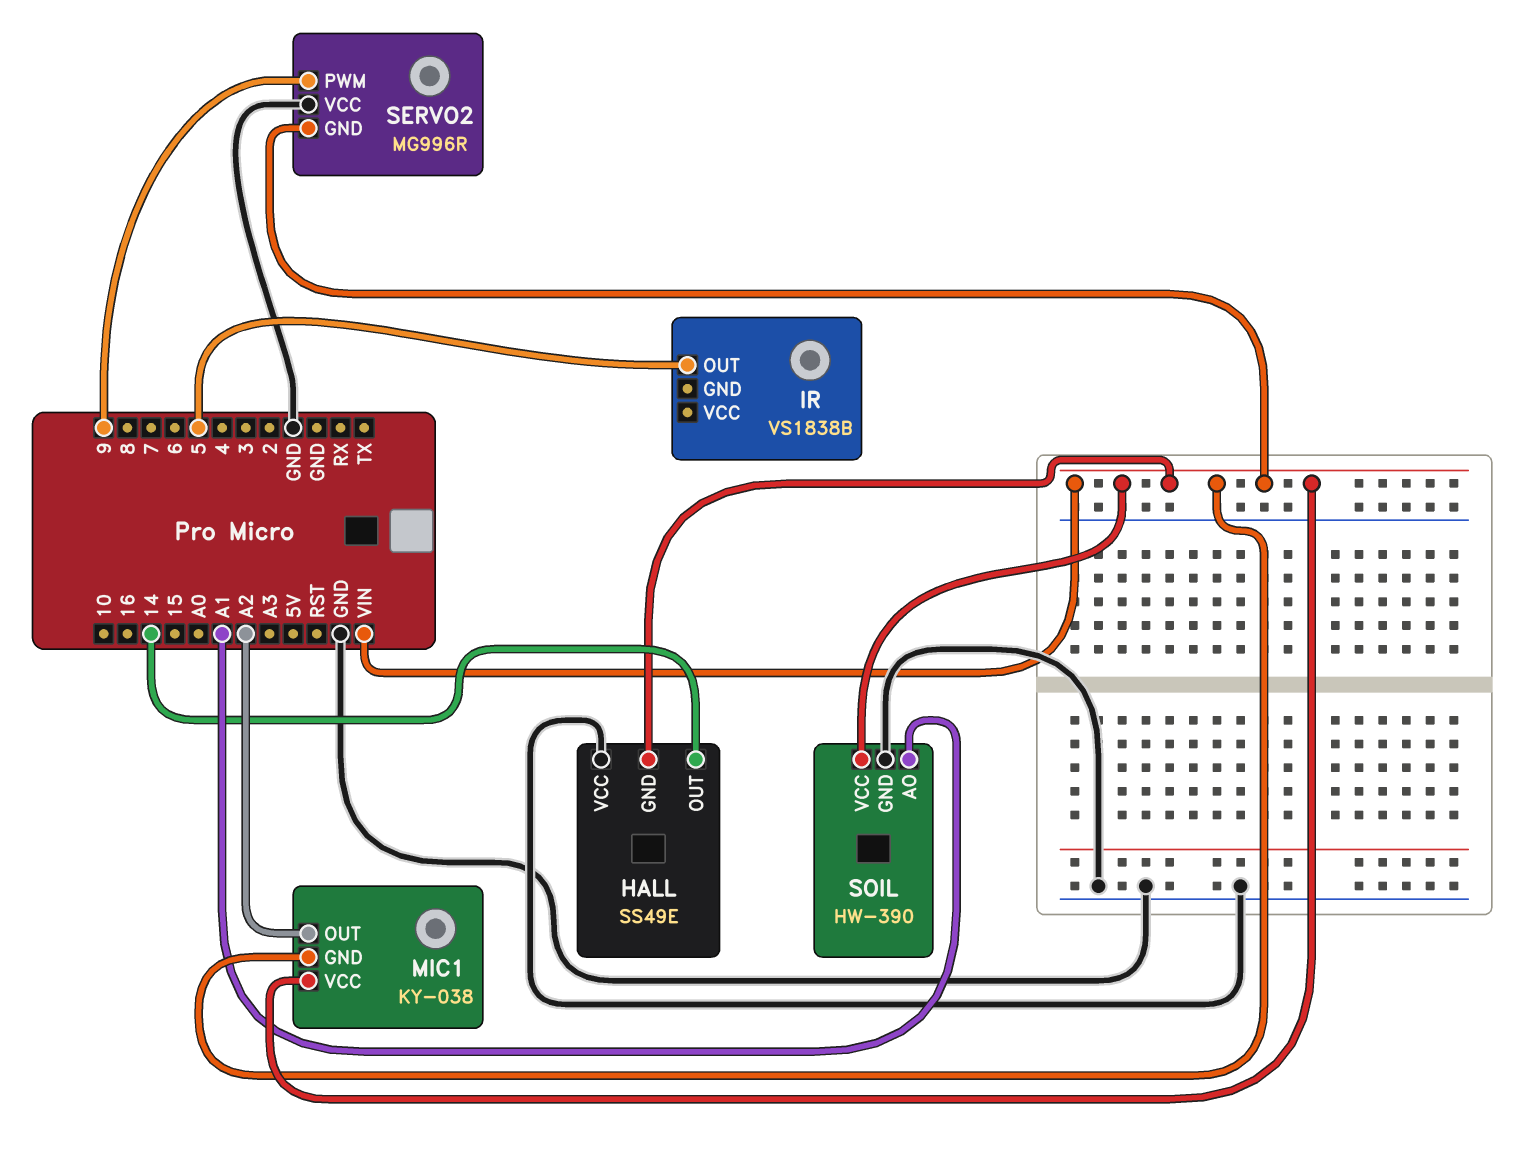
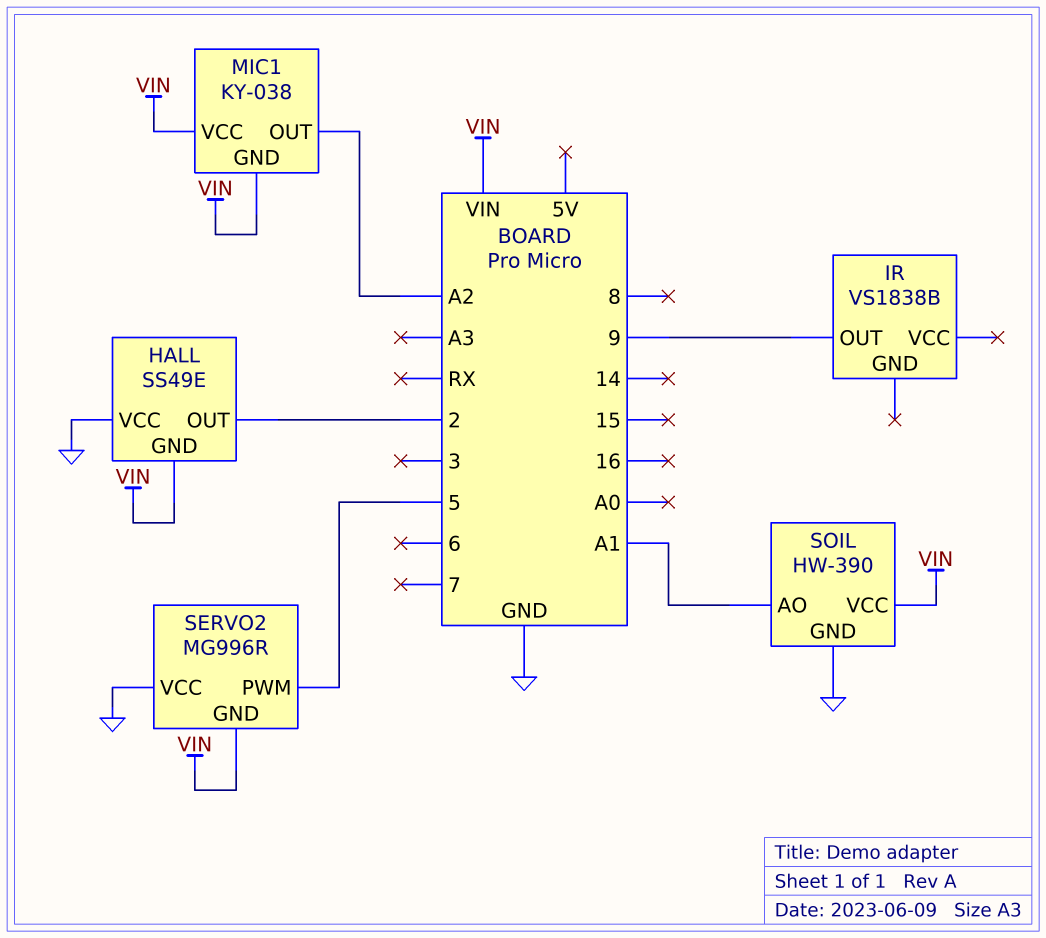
HALL pin OUT: 14 -> 2
IR pin OUT: 5 -> 9
SERVO2 pin PWM: 9 -> 5

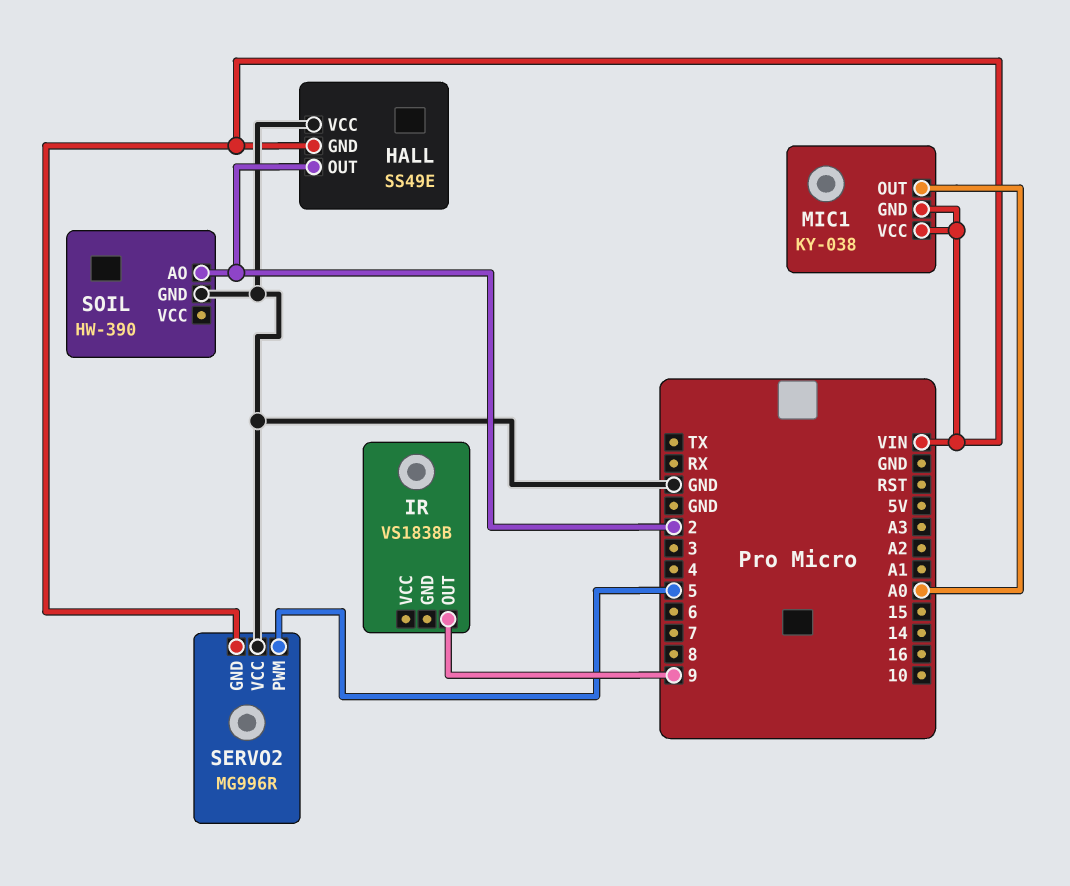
MIC1 pin OUT: A2 -> A0
SOIL pin AO: A1 -> 2
SOIL pin VCC: VIN -> none

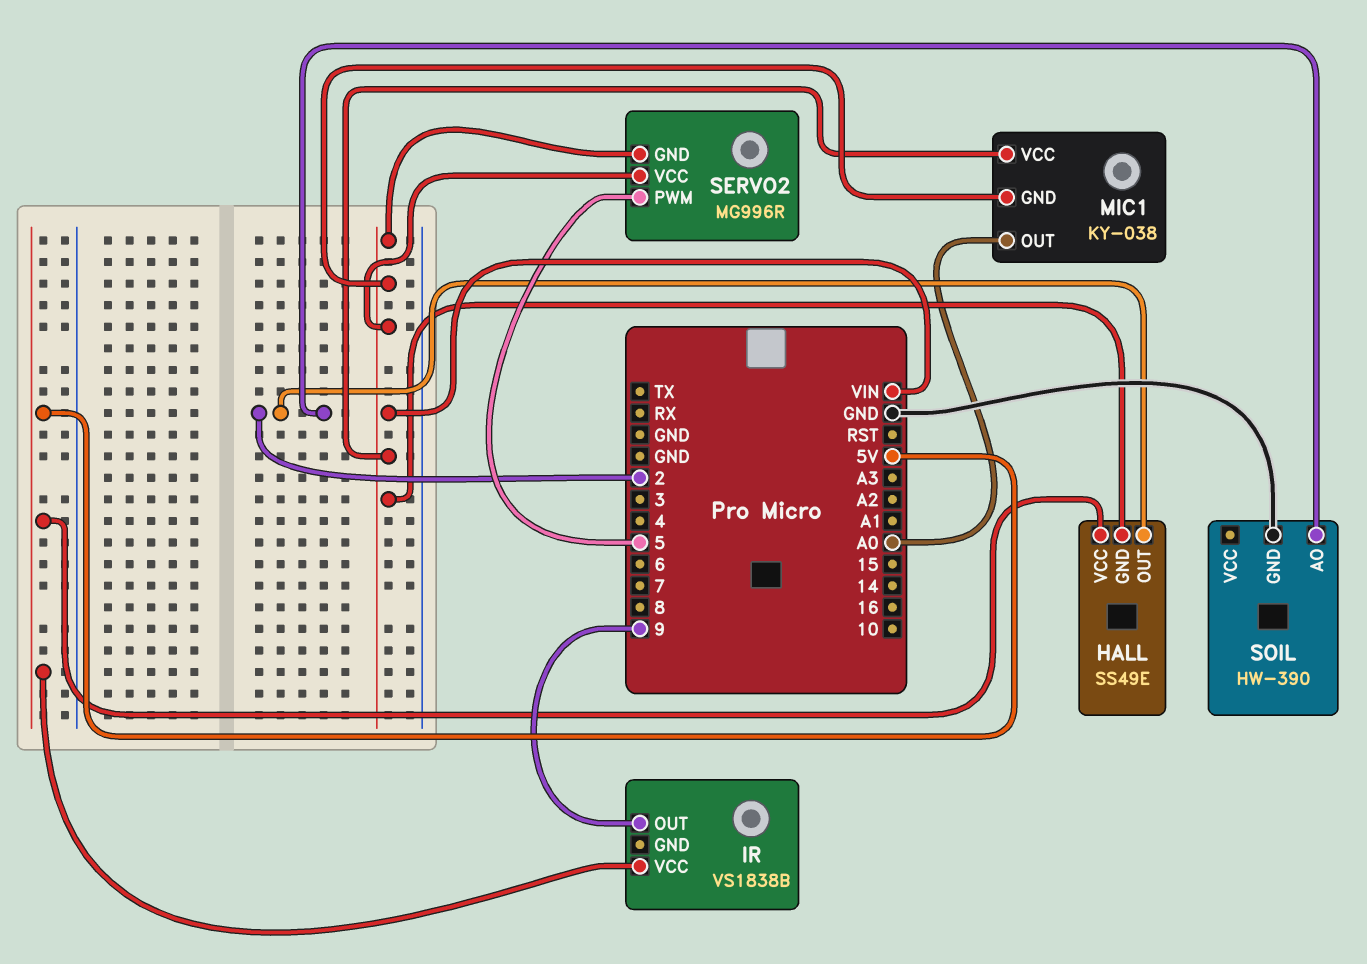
HALL pin VCC: GND -> 5V
IR pin VCC: none -> 5V
SERVO2 pin VCC: GND -> VIN

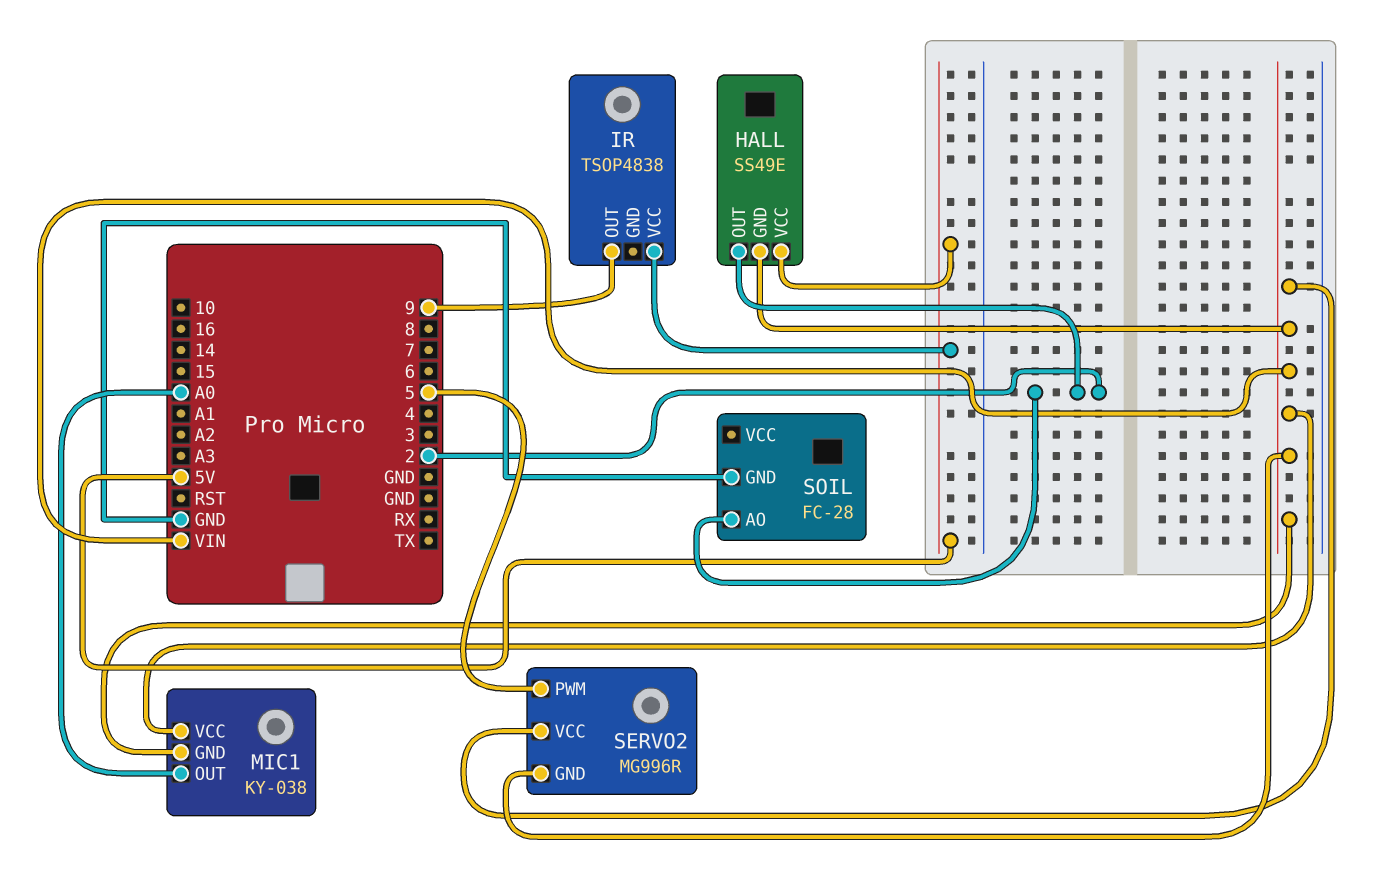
IR: VS1838B -> TSOP4838
SOIL: HW-390 -> FC-28

